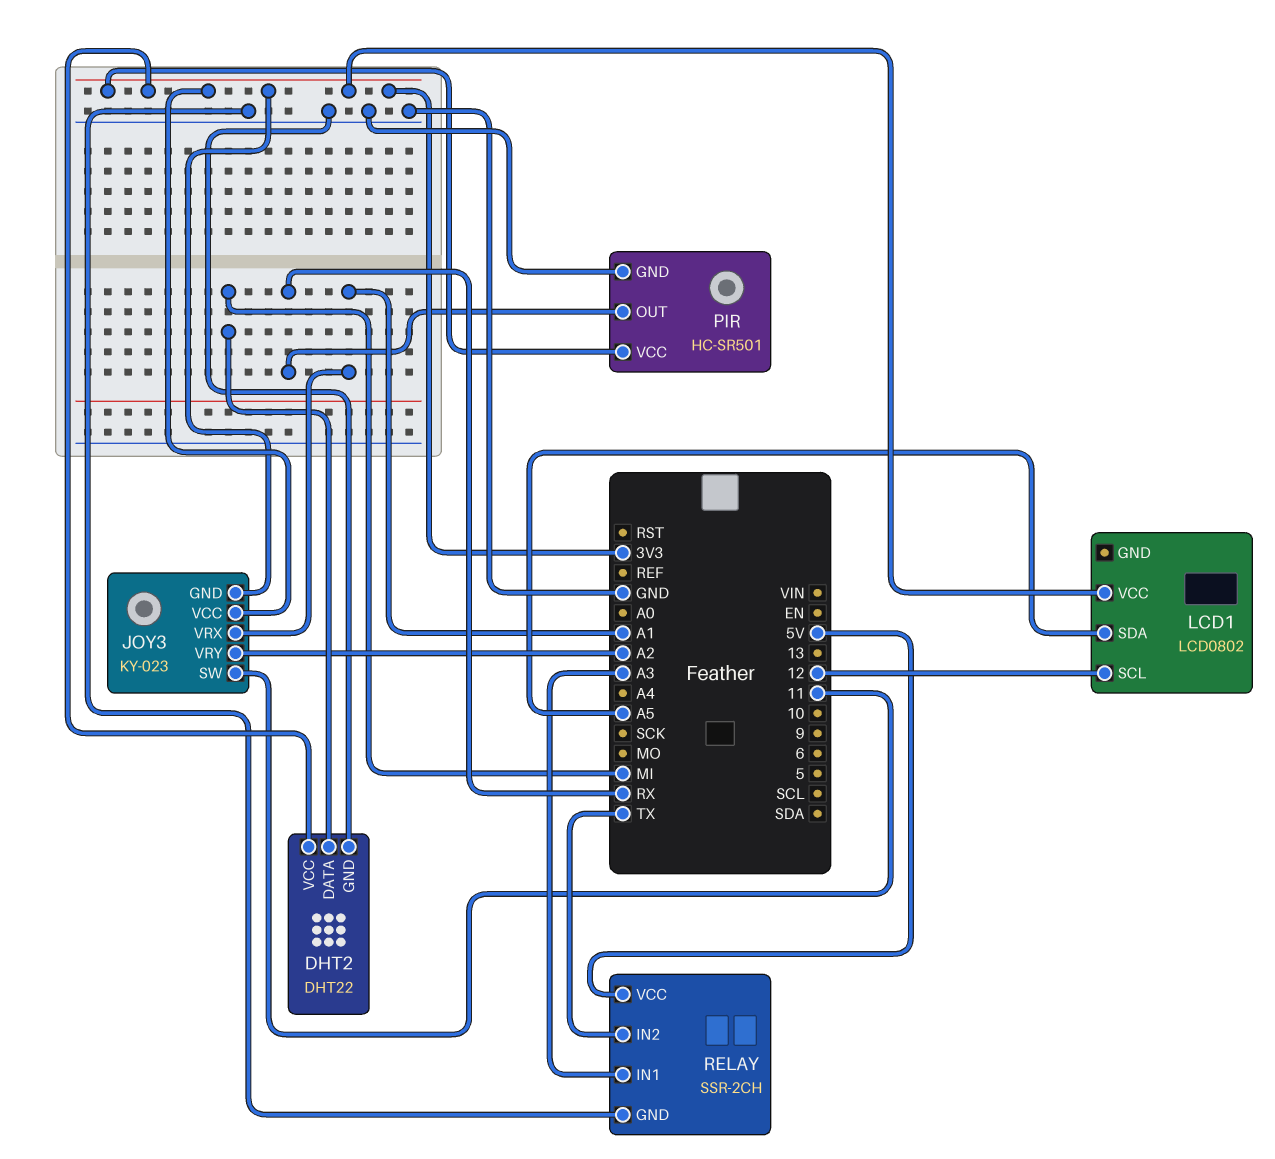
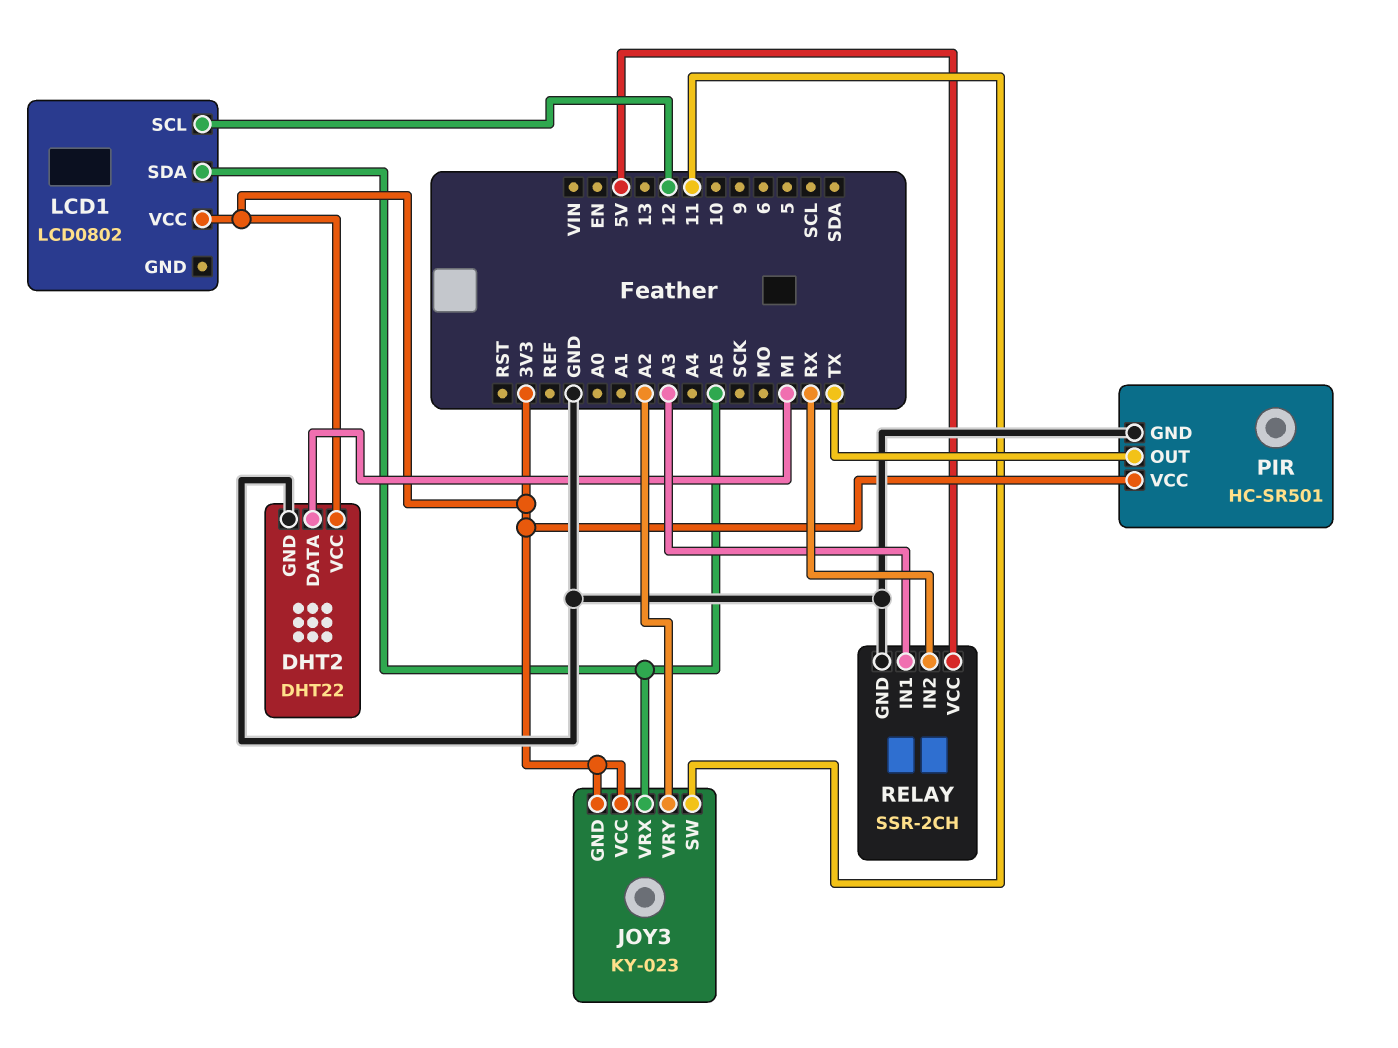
JOY3 pin VRX: A1 -> A5
PIR pin OUT: RX -> TX
RELAY pin IN2: TX -> RX

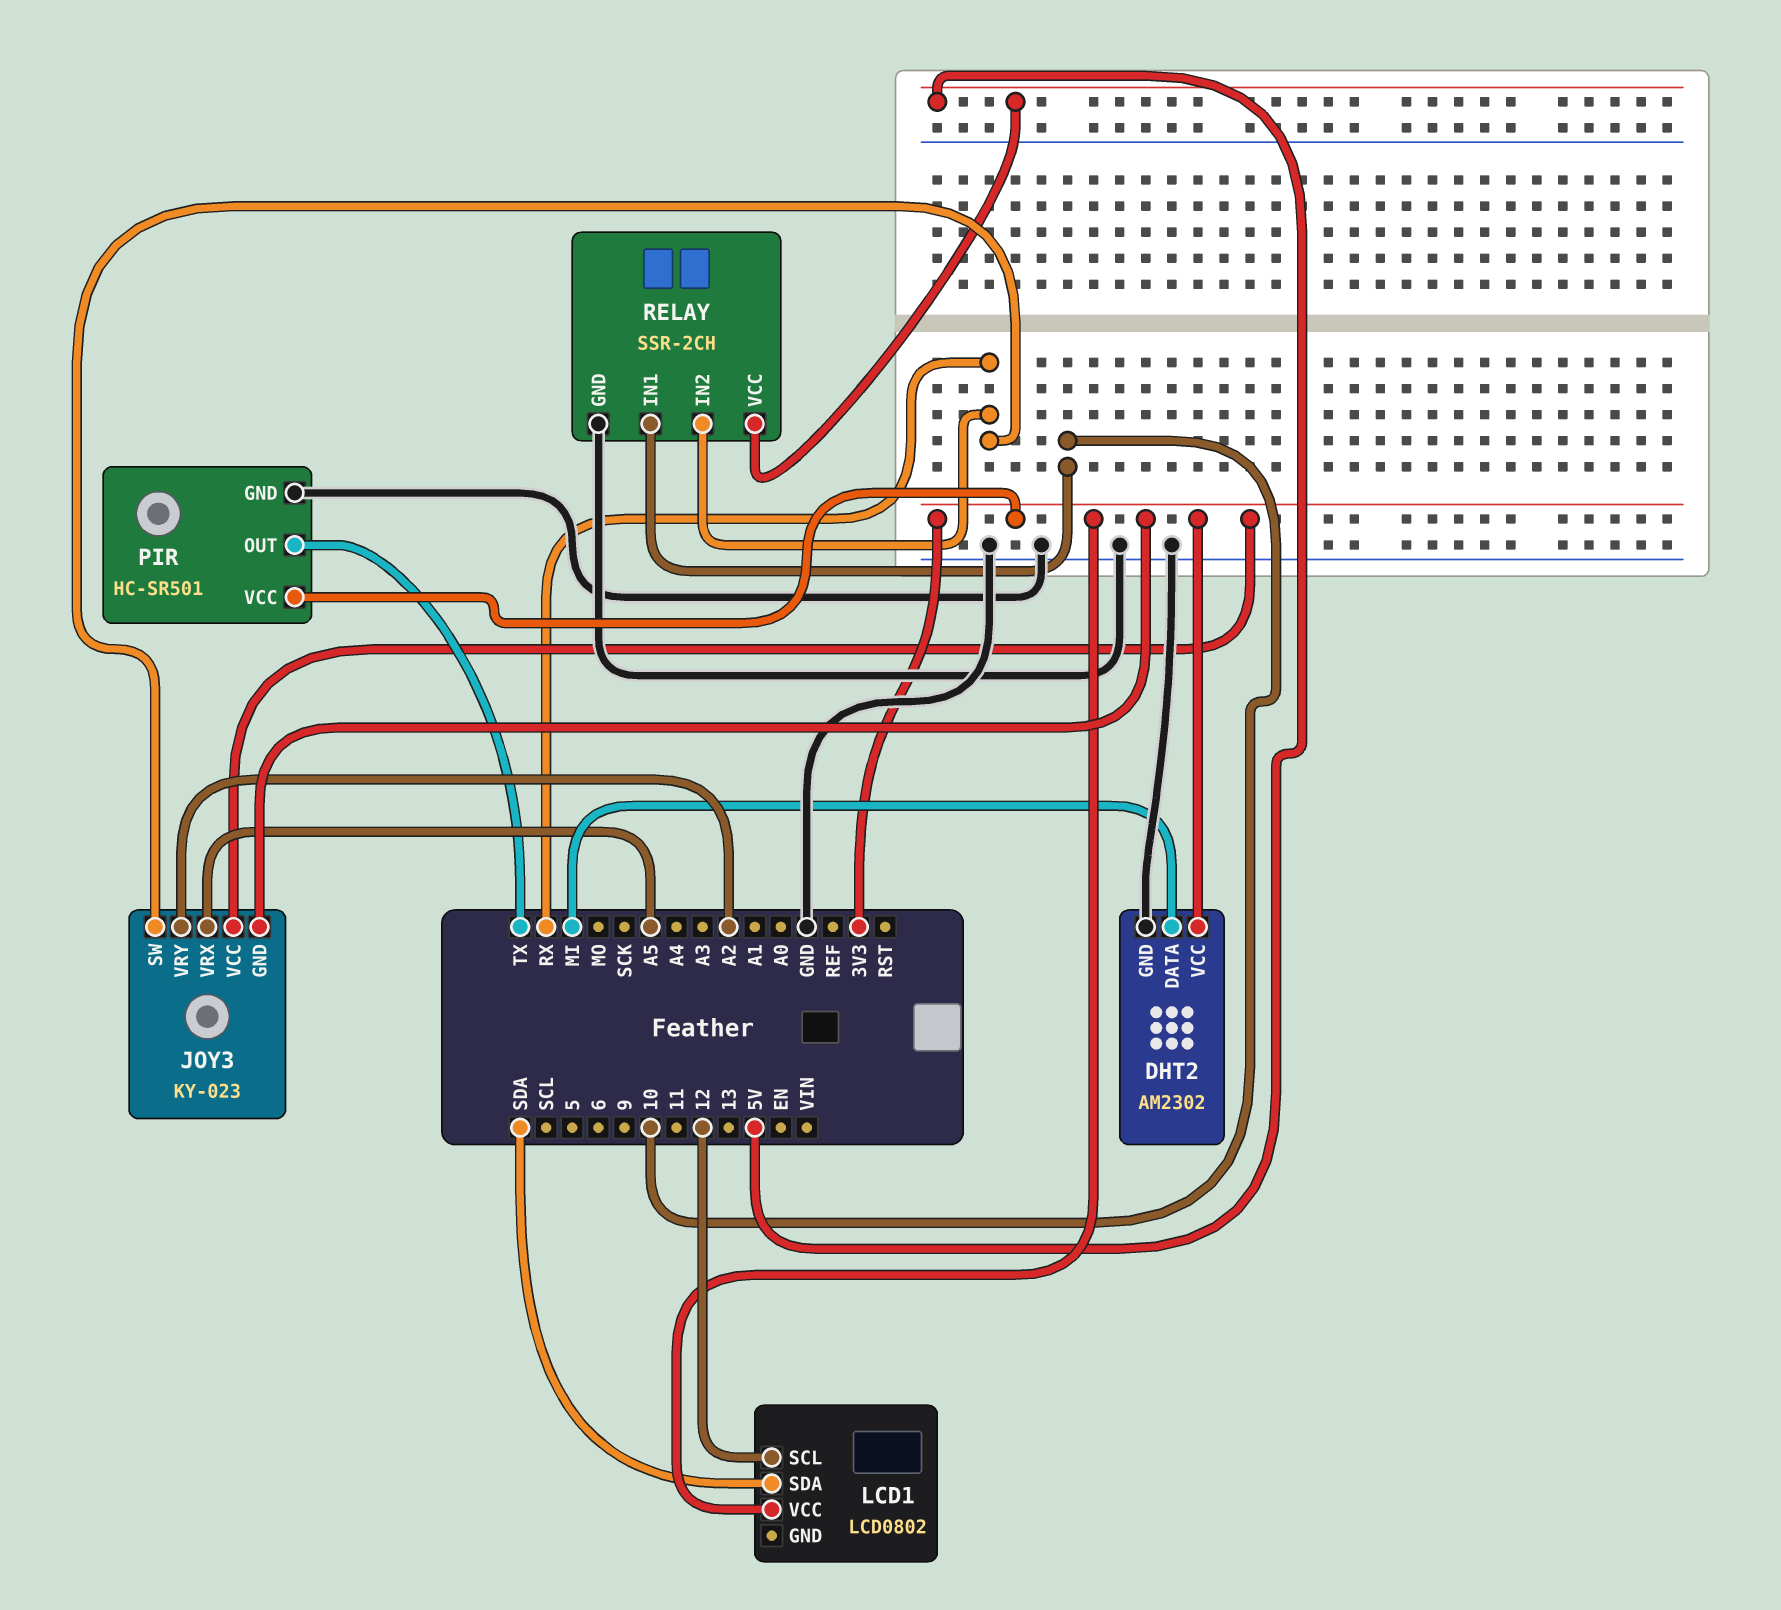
DHT2: DHT22 -> AM2302
JOY3 pin SW: 11 -> RX
LCD1 pin SDA: A5 -> SDA
RELAY pin IN1: A3 -> 10

